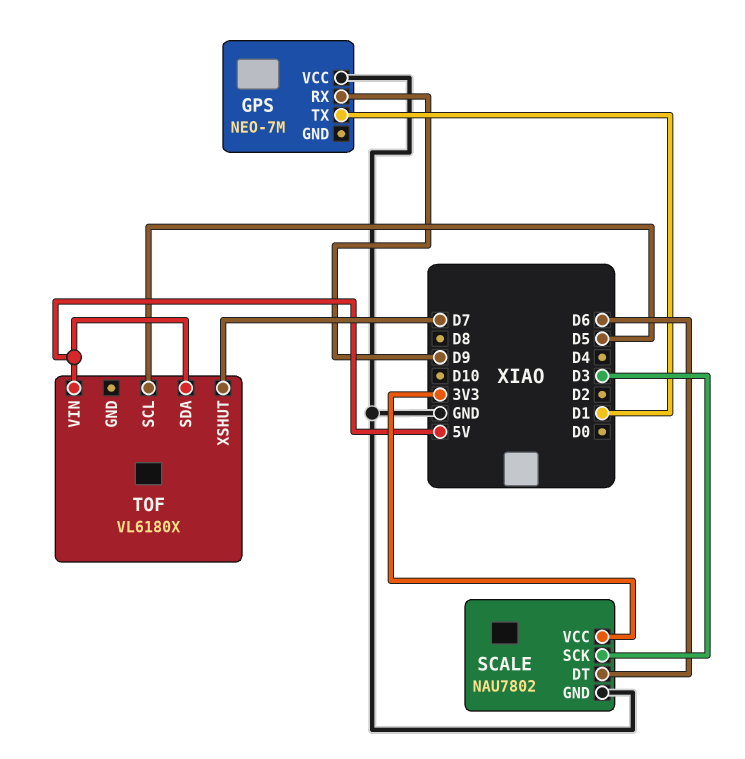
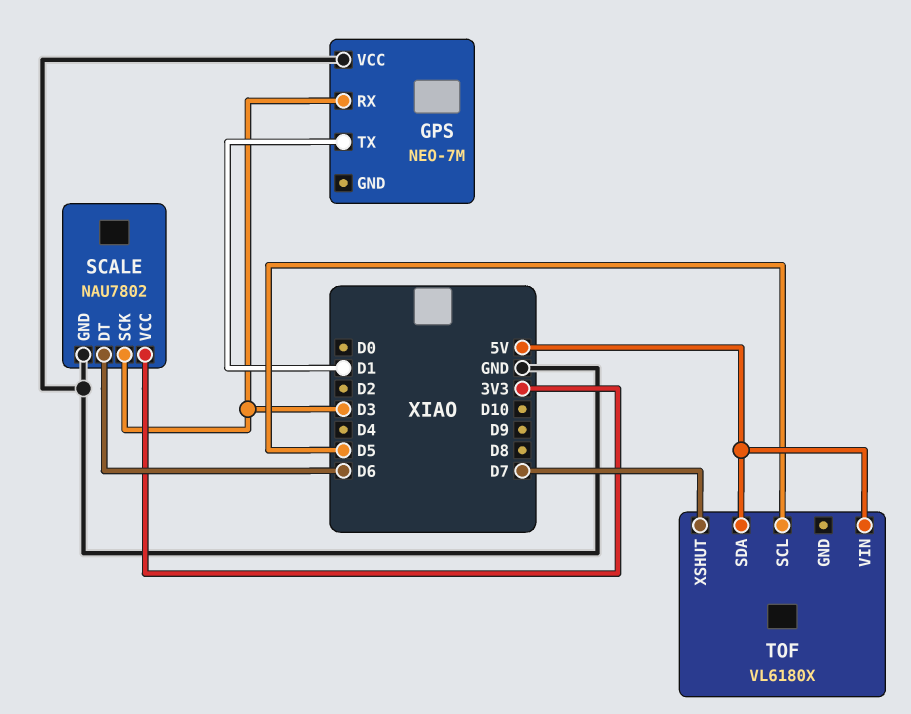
GPS pin RX: D9 -> D3

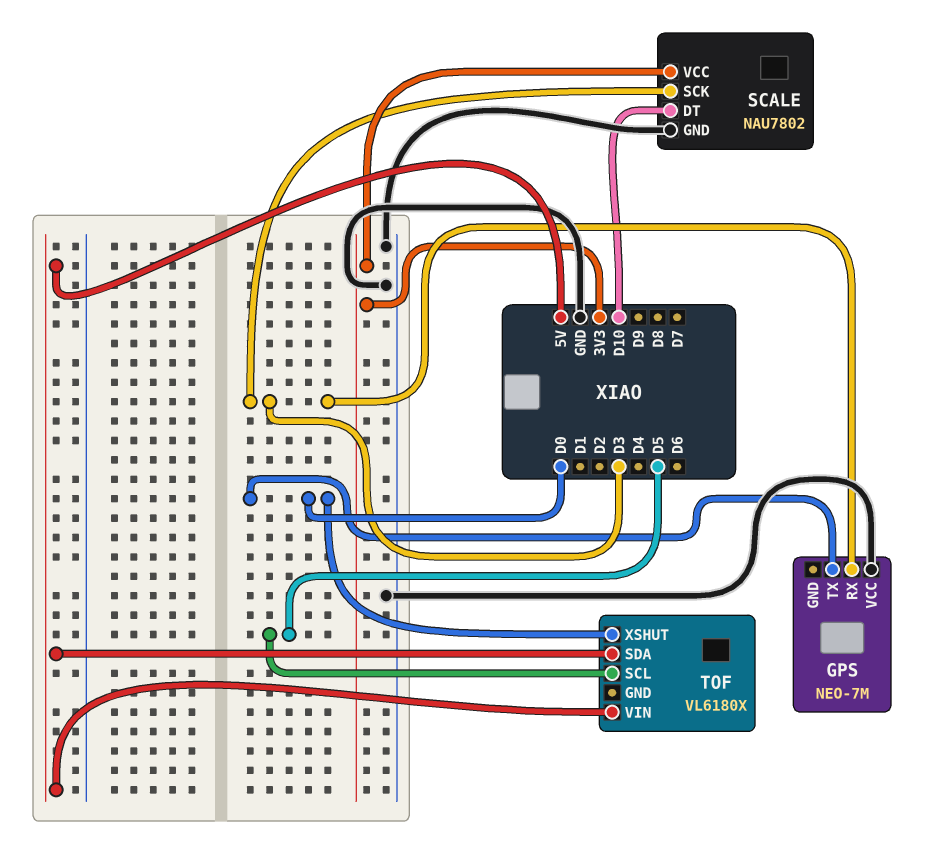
GPS pin TX: D1 -> D0
SCALE pin DT: D6 -> D10
TOF pin XSHUT: D7 -> D0

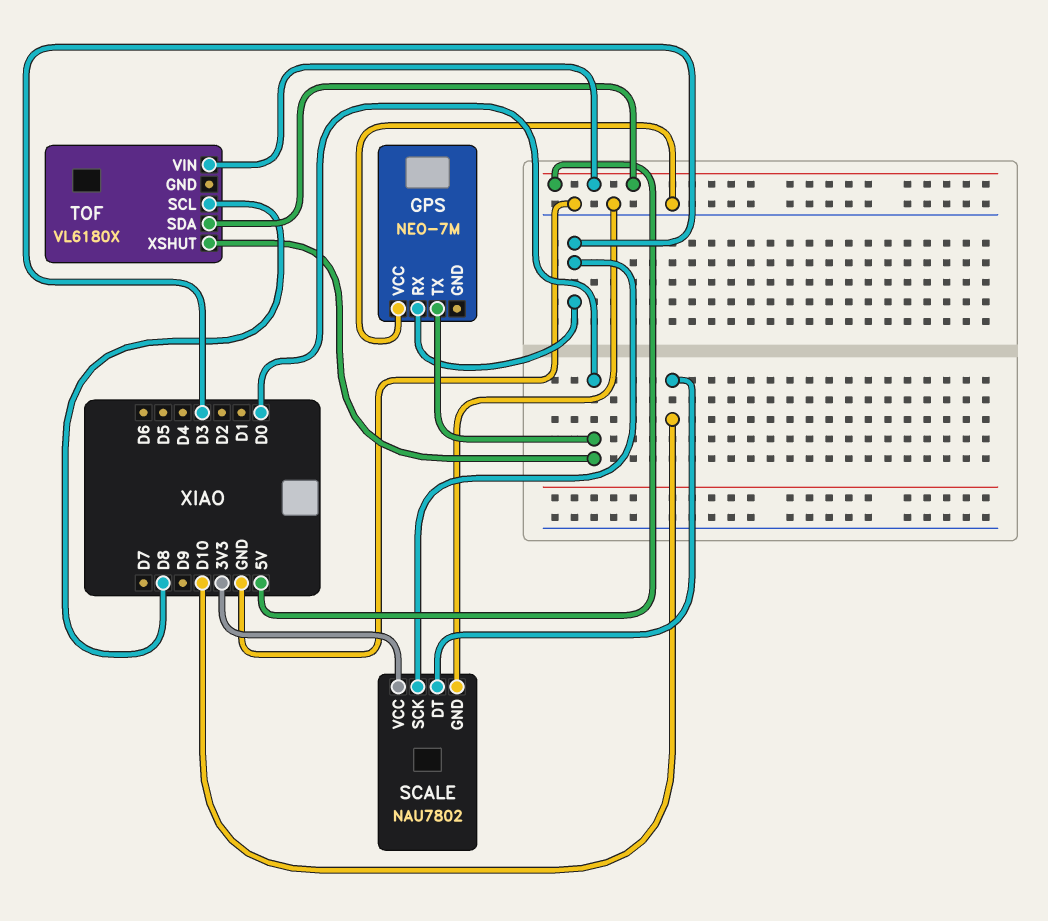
TOF pin SCL: D5 -> D8

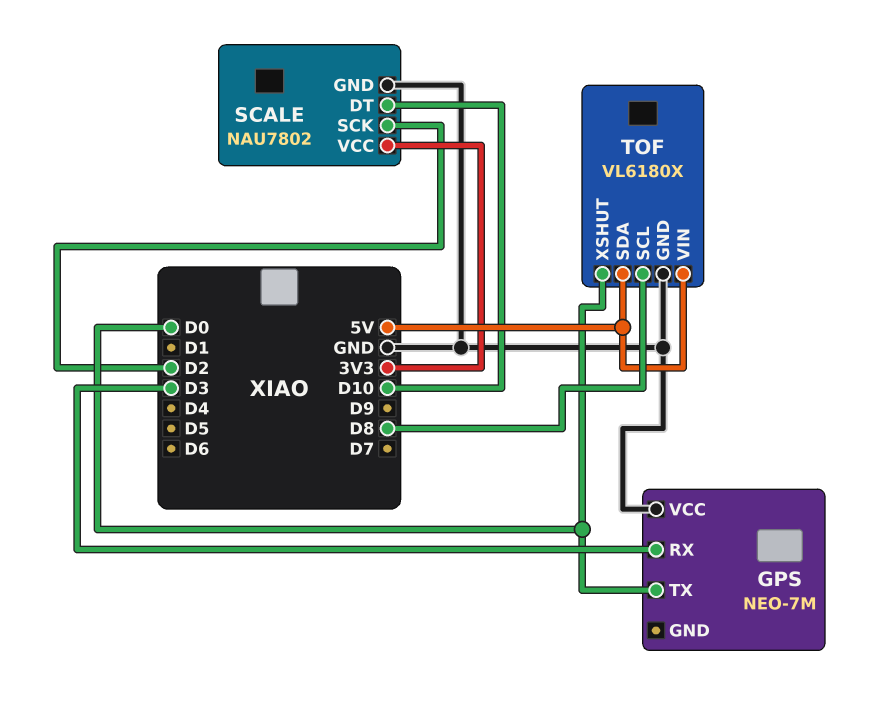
SCALE pin SCK: D3 -> D2
TOF pin GND: none -> GND

